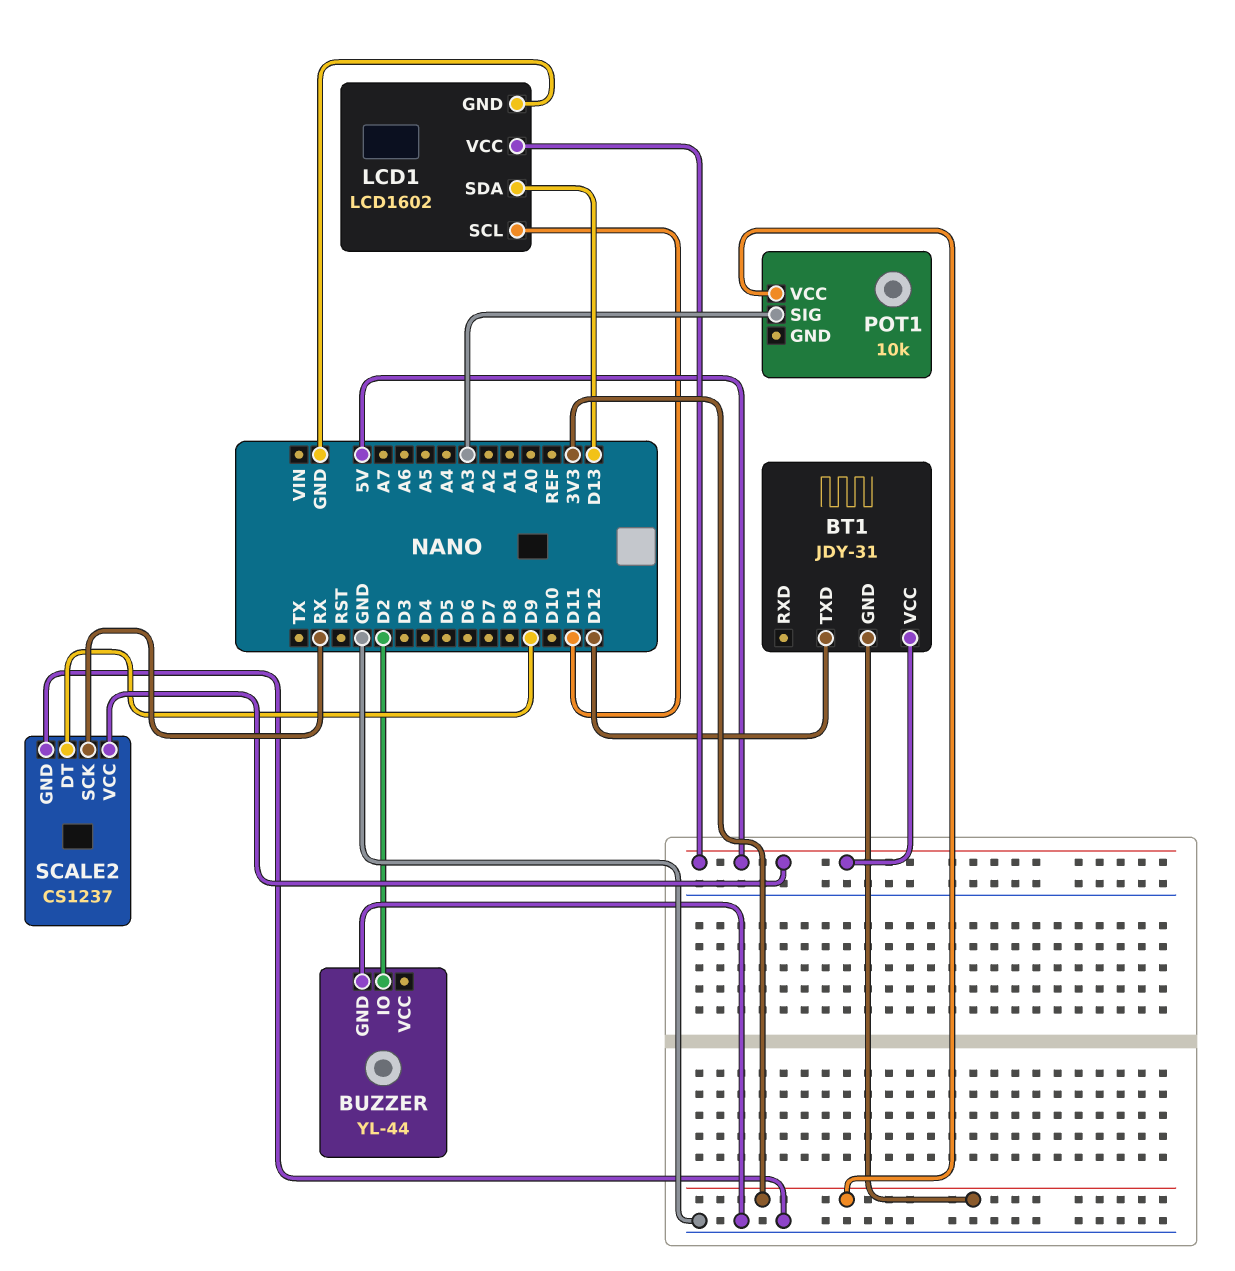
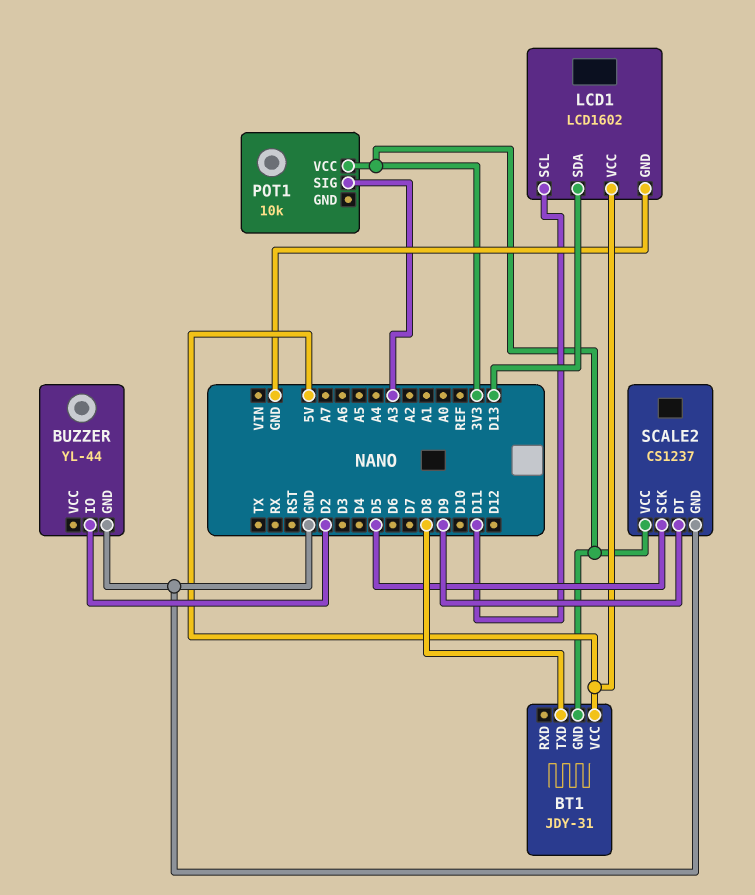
BT1 pin TXD: D12 -> D8
SCALE2 pin SCK: RX -> D5
SCALE2 pin VCC: 5V -> 3V3

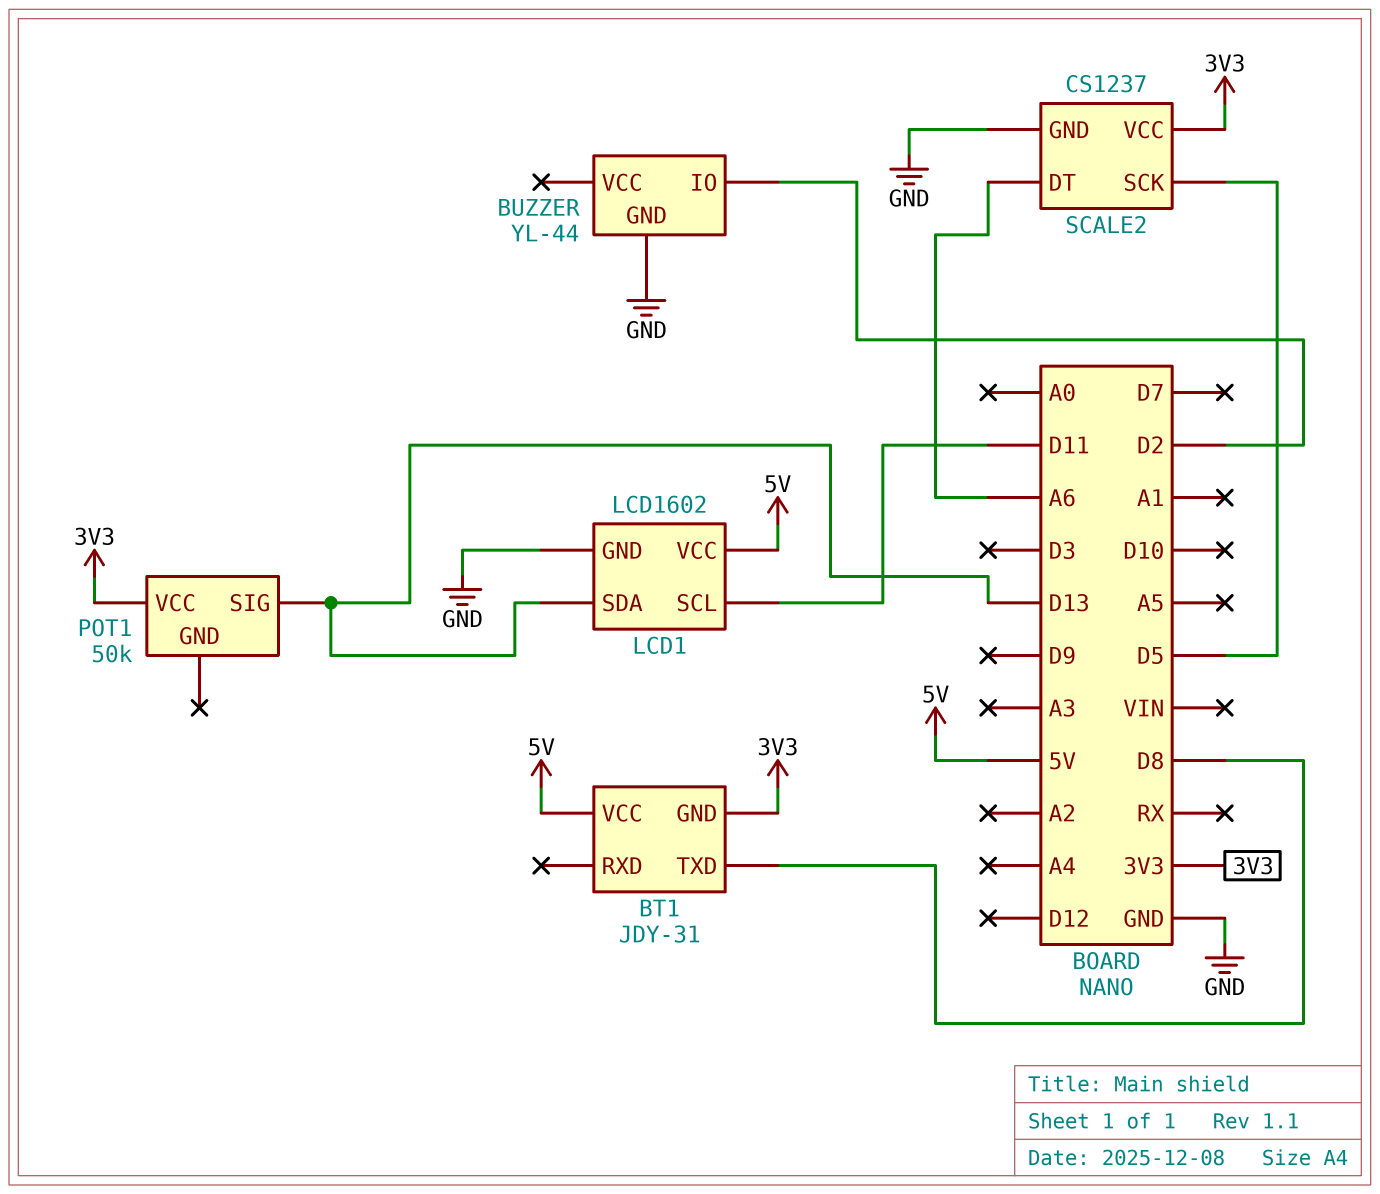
POT1: 10k -> 50k
POT1 pin SIG: A3 -> D13
SCALE2 pin DT: D9 -> A6

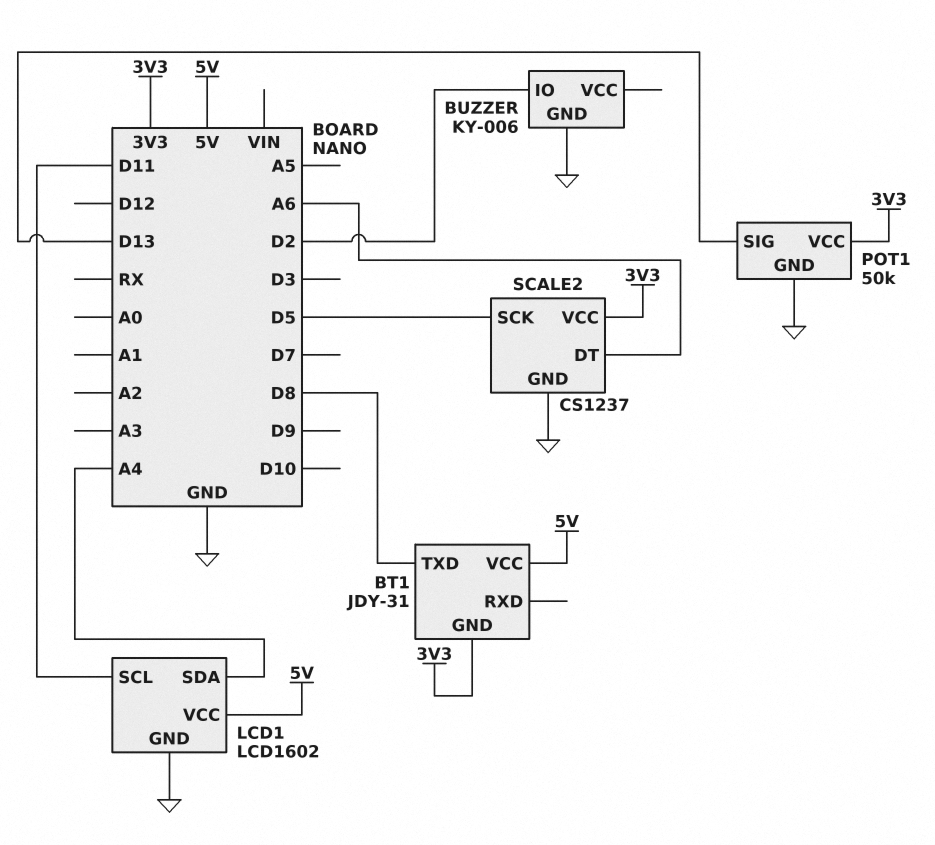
BUZZER: YL-44 -> KY-006
LCD1 pin SDA: D13 -> A4
POT1 pin GND: none -> GND

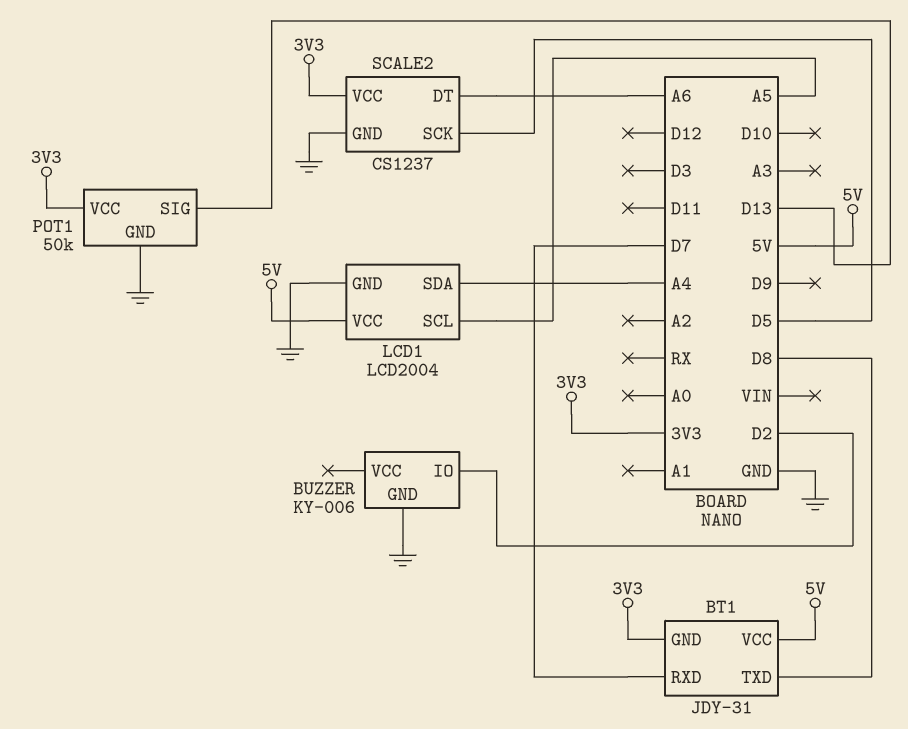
BT1 pin RXD: none -> D7
LCD1: LCD1602 -> LCD2004
LCD1 pin SCL: D11 -> A5

